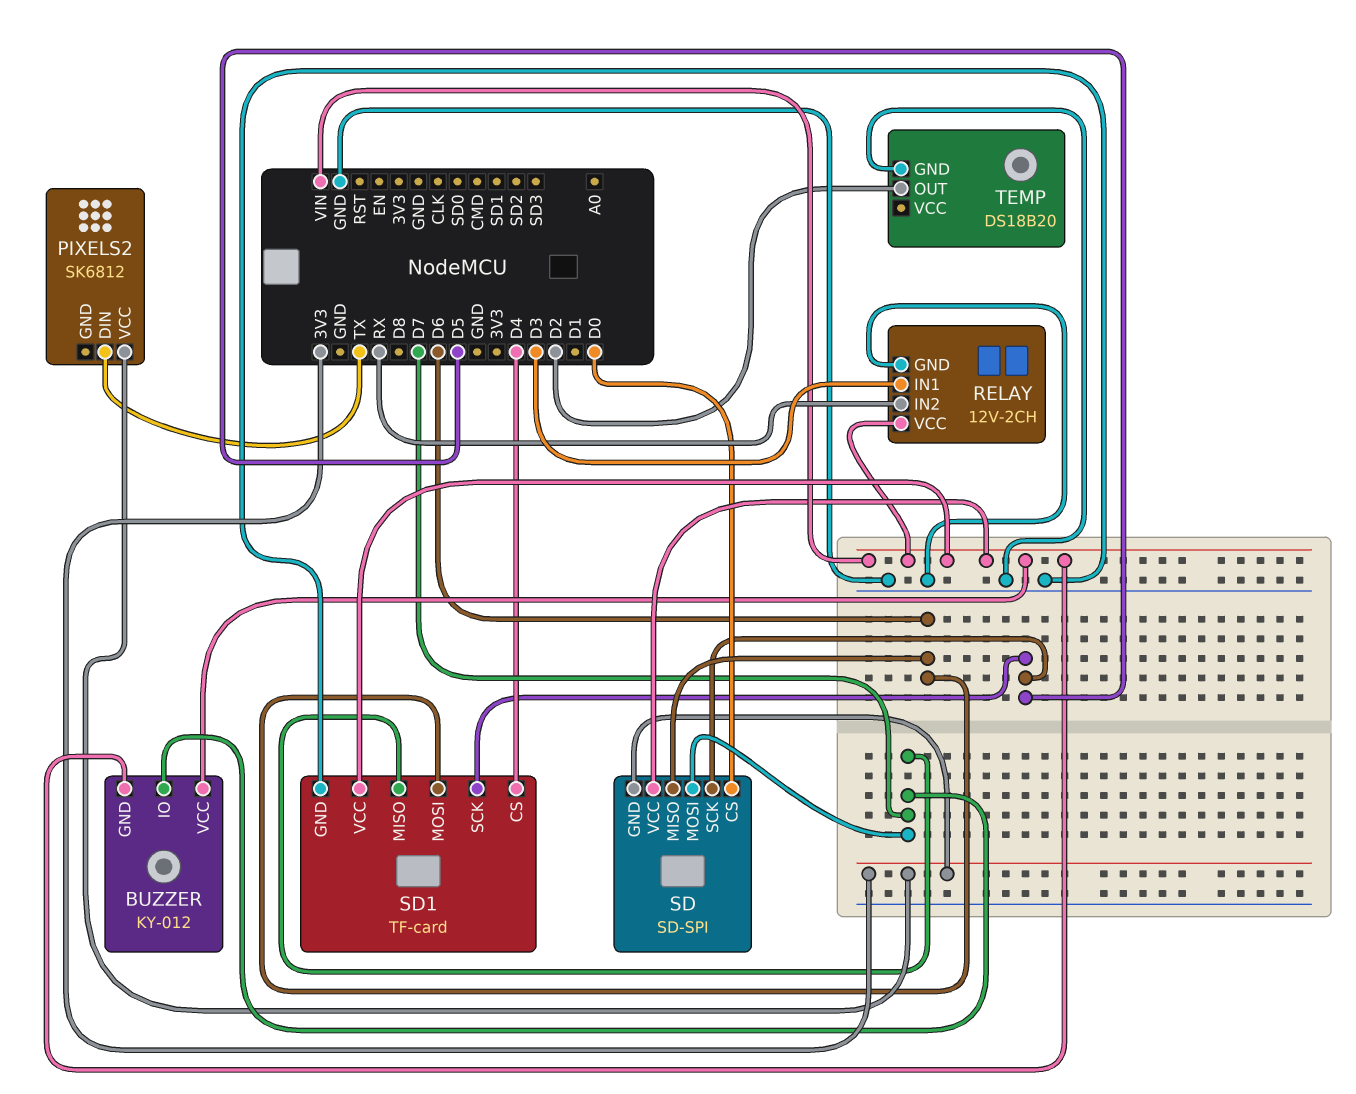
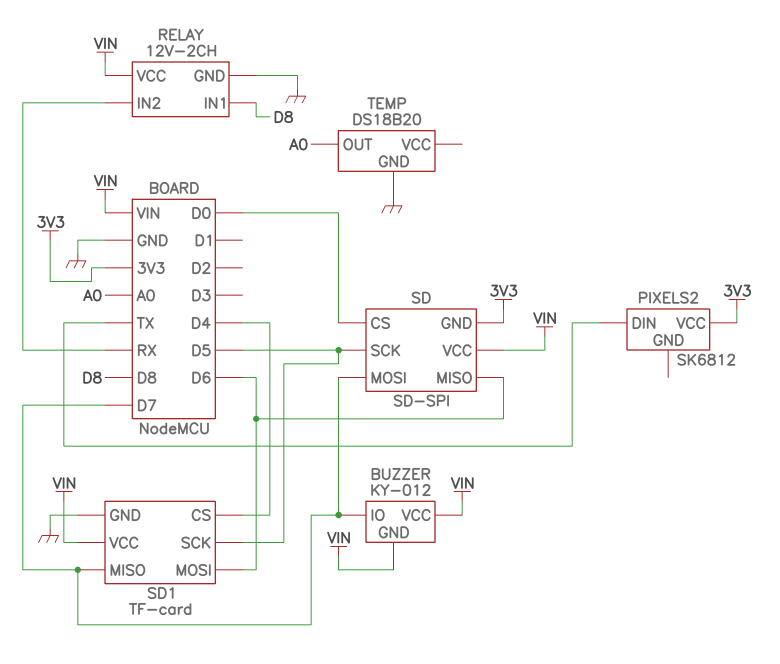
RELAY pin IN1: D3 -> D8
TEMP pin OUT: D2 -> A0

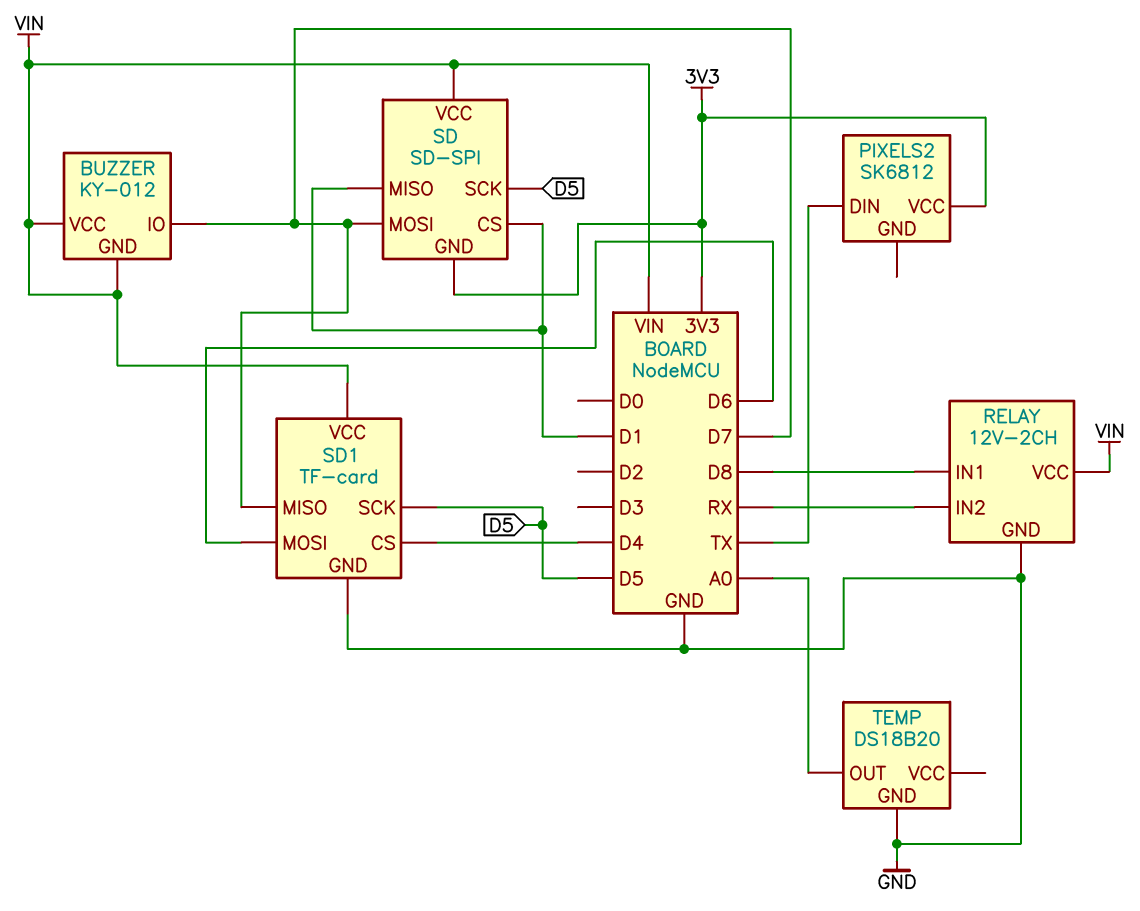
SD pin CS: D0 -> D1
SD pin MISO: D6 -> D1

